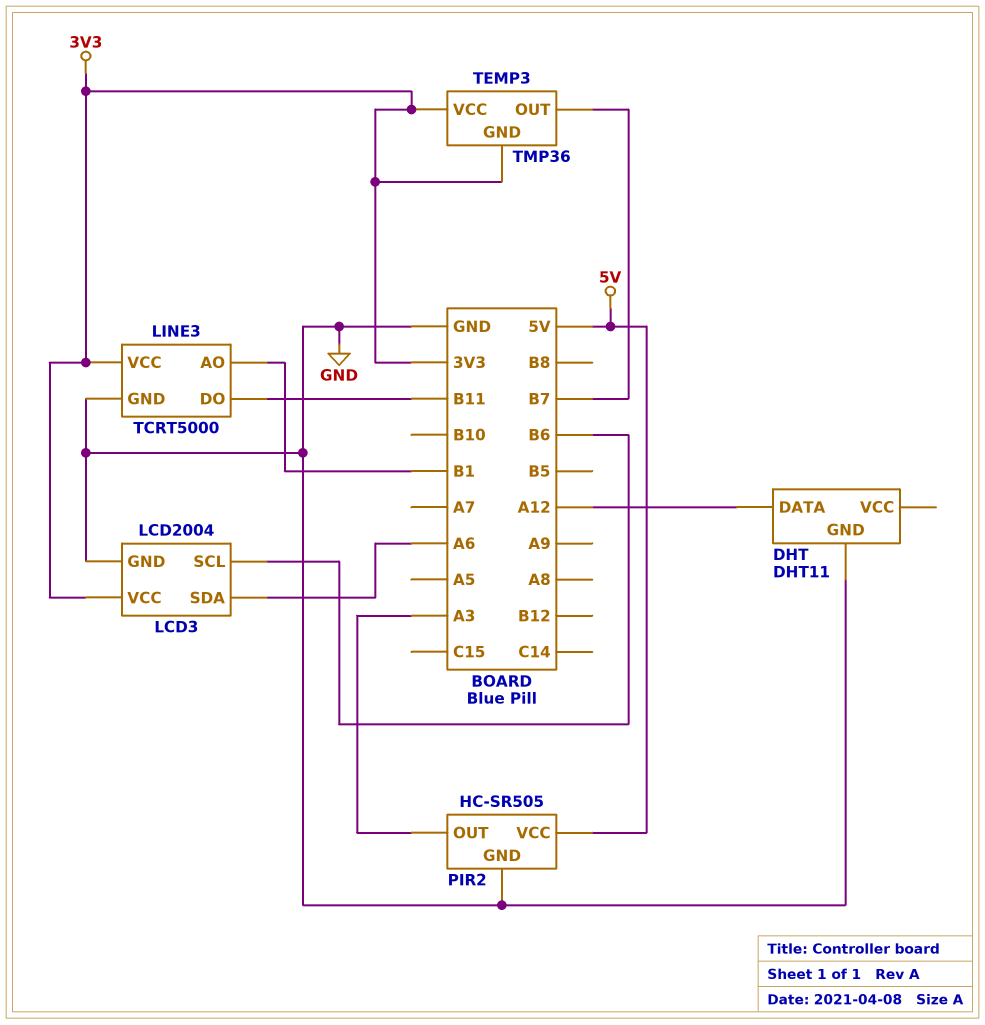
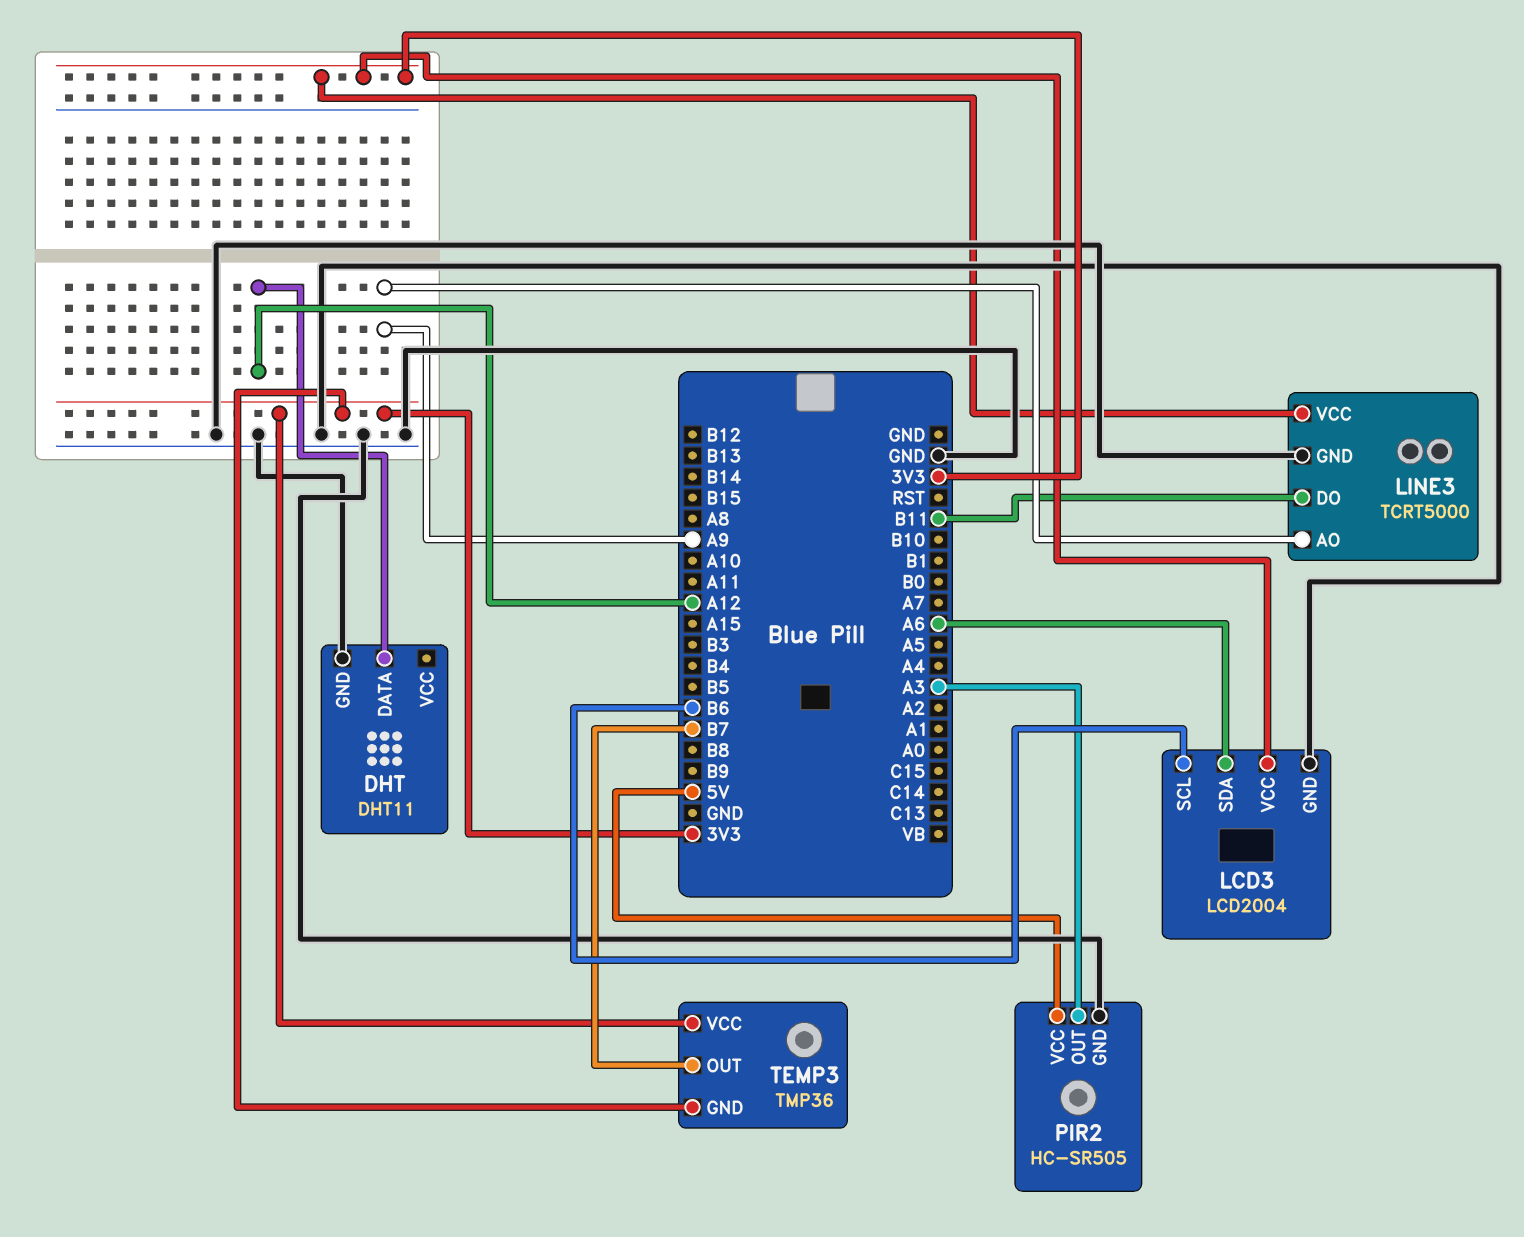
LINE3 pin AO: B1 -> A9

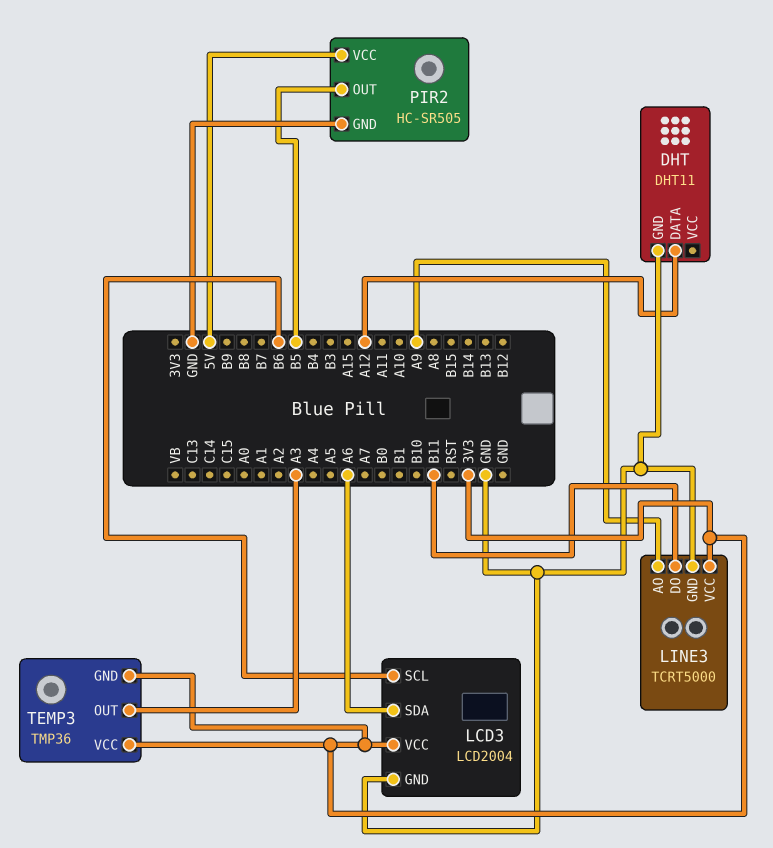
PIR2 pin OUT: A3 -> B5
TEMP3 pin OUT: B7 -> A3

